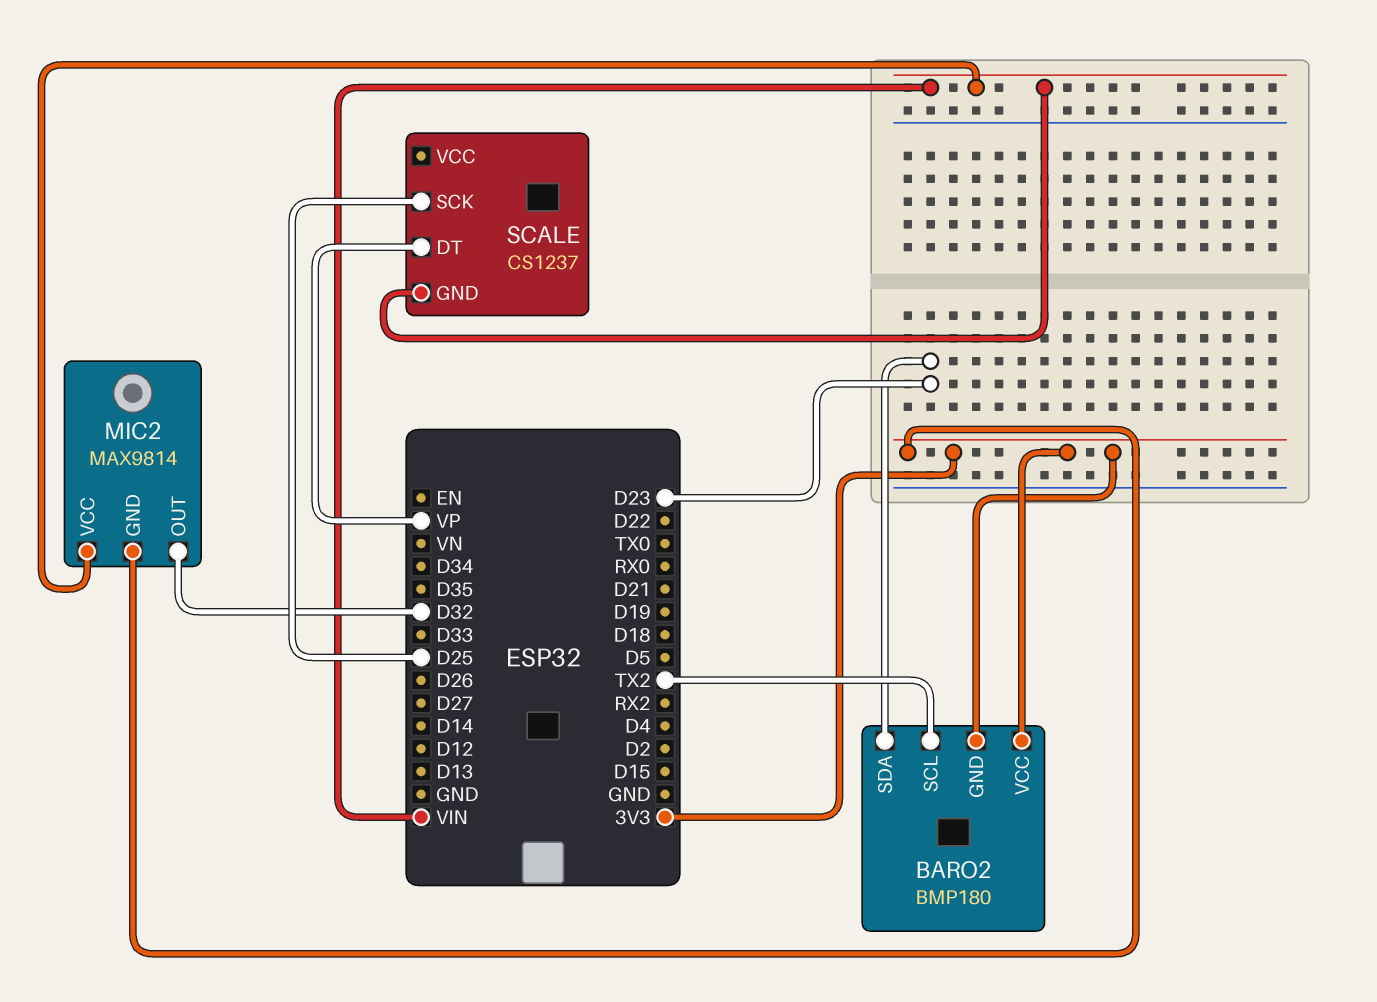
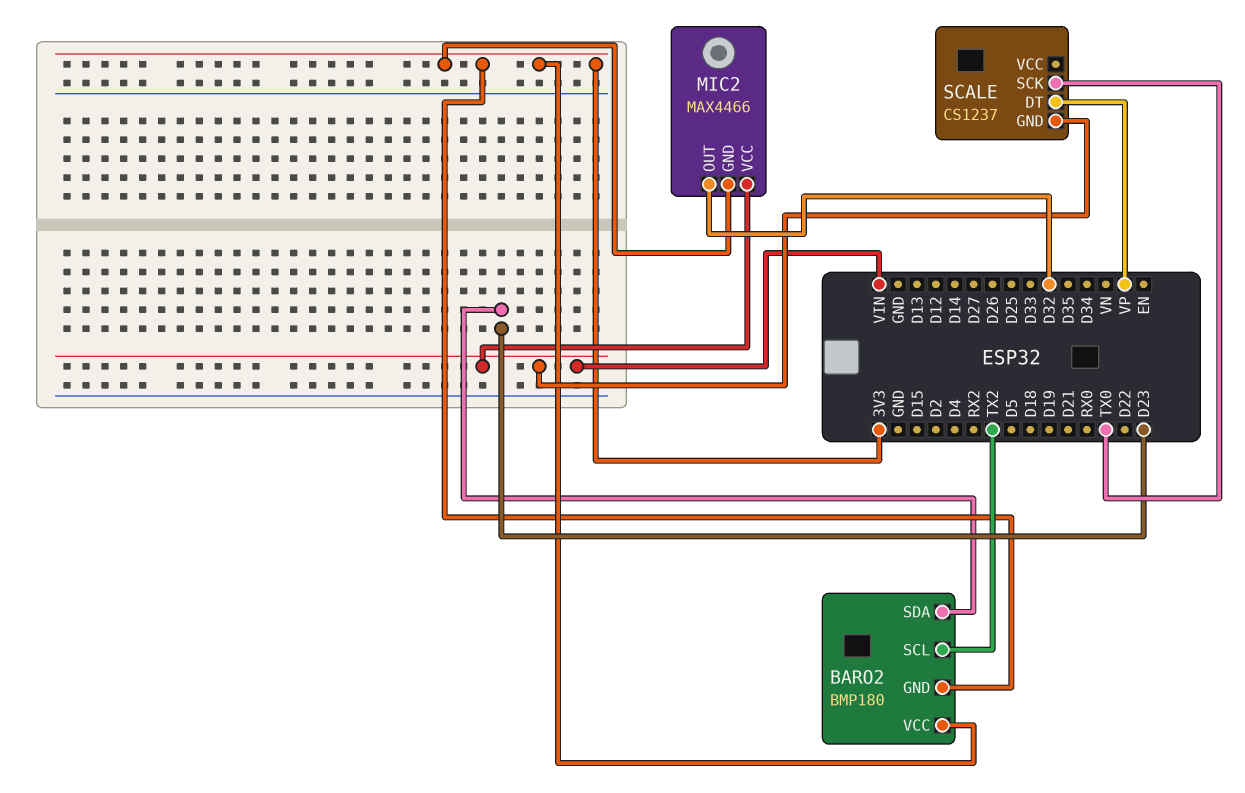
MIC2: MAX9814 -> MAX4466
SCALE pin SCK: D25 -> TX0

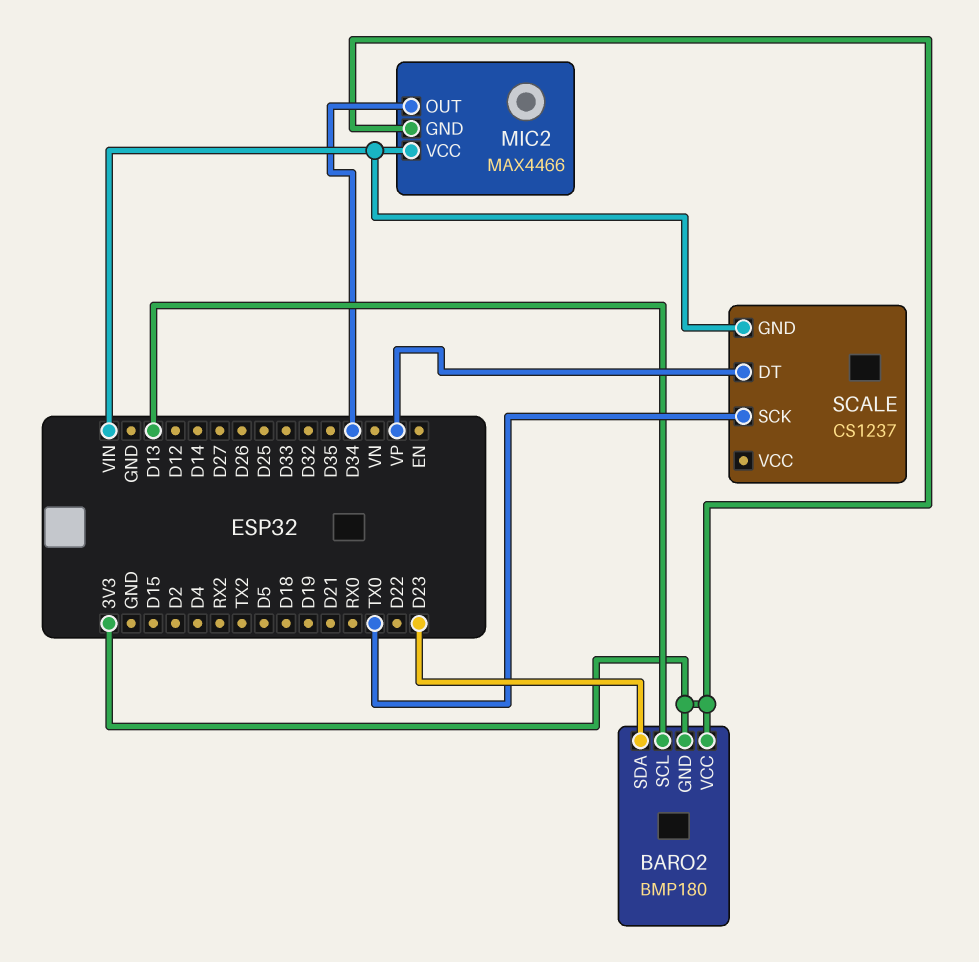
BARO2 pin SCL: TX2 -> D13
MIC2 pin OUT: D32 -> D34

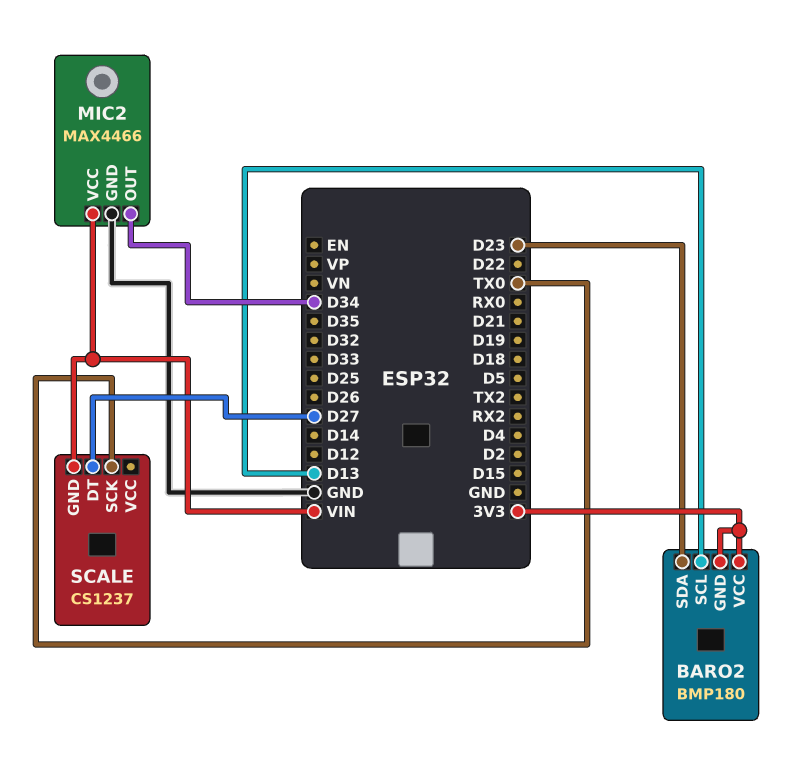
MIC2 pin GND: 3V3 -> GND
SCALE pin DT: VP -> D27

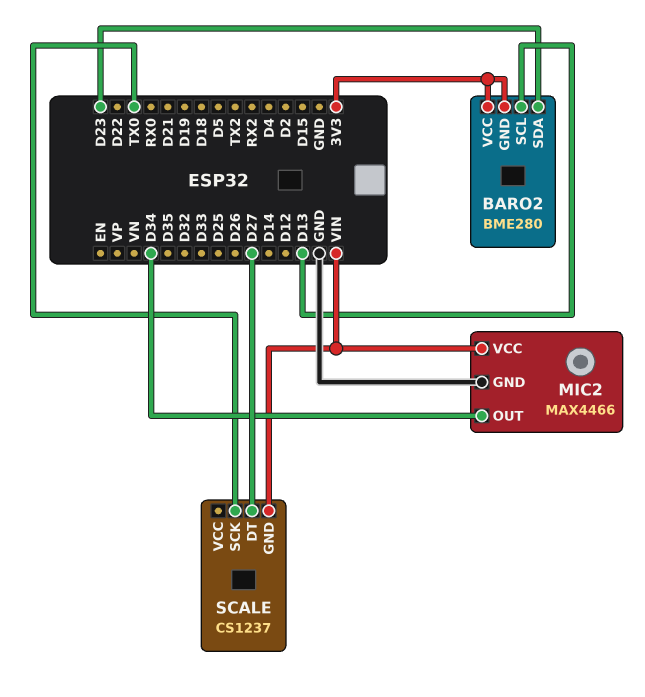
BARO2: BMP180 -> BME280

